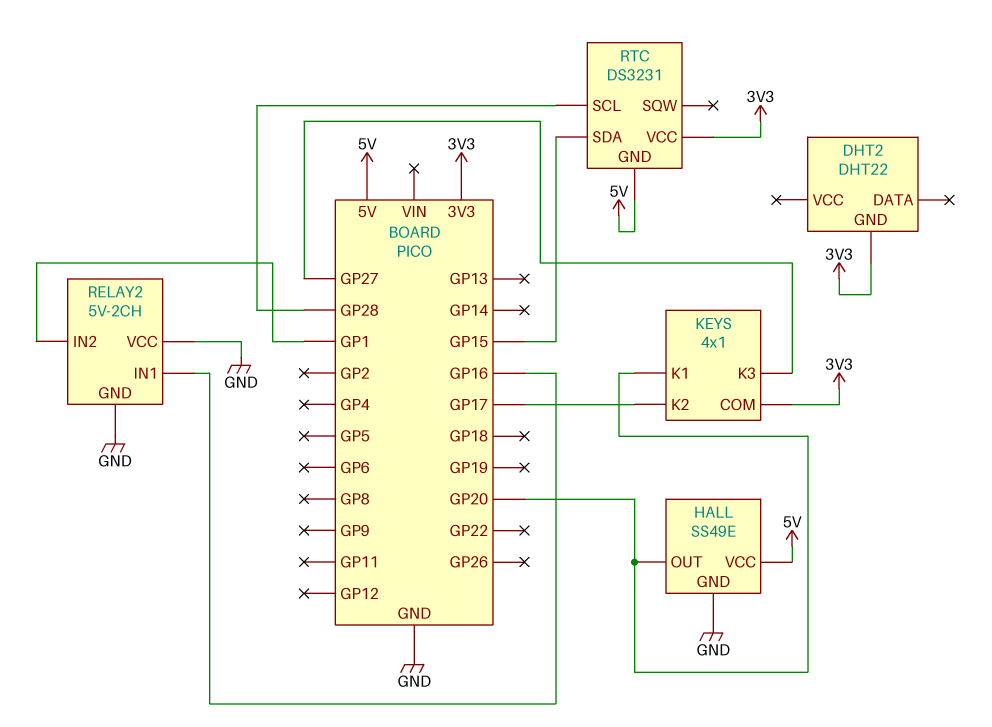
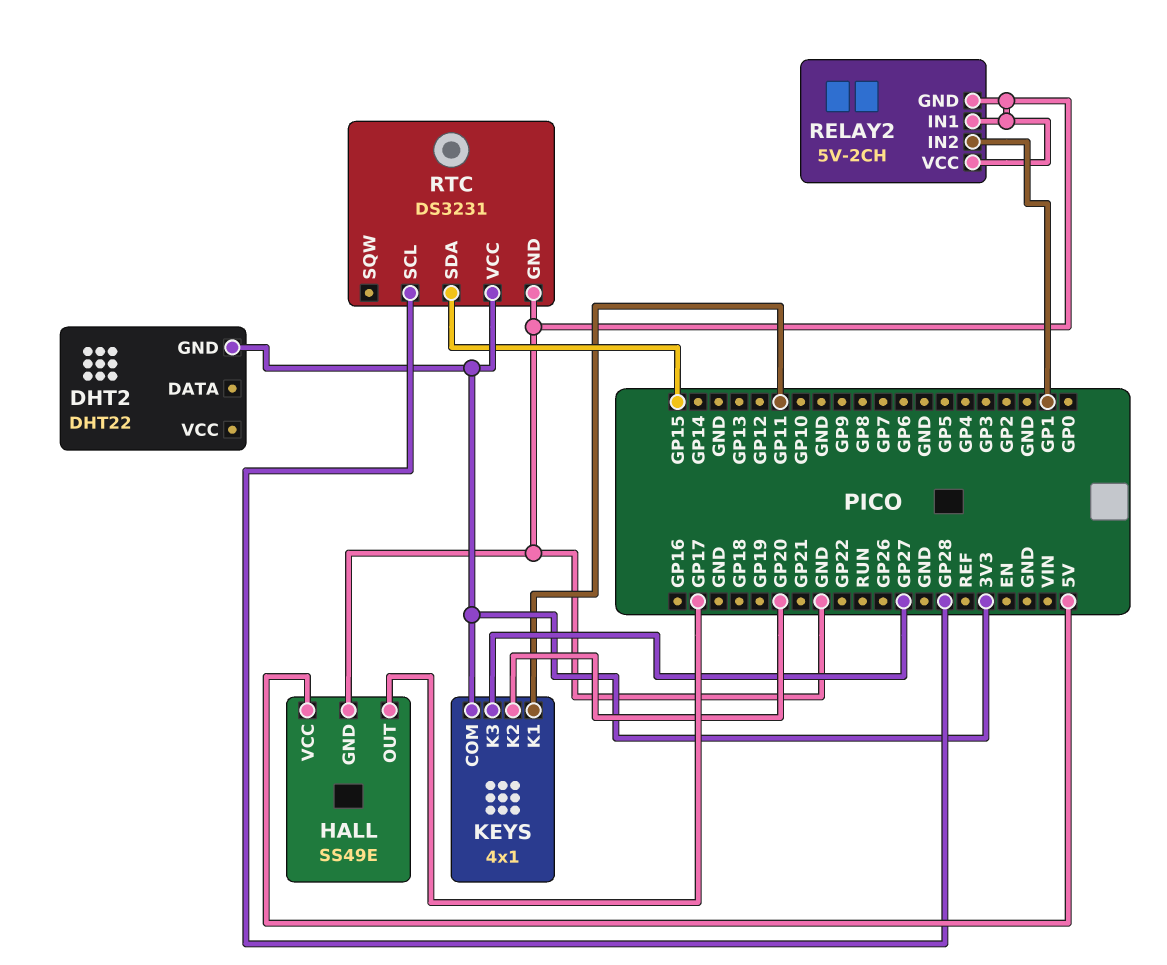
HALL pin OUT: GP20 -> GP17
KEYS pin K1: GP20 -> GP11
KEYS pin K2: GP17 -> GP20
RELAY2 pin IN1: GP16 -> GND
RTC pin GND: 5V -> GND

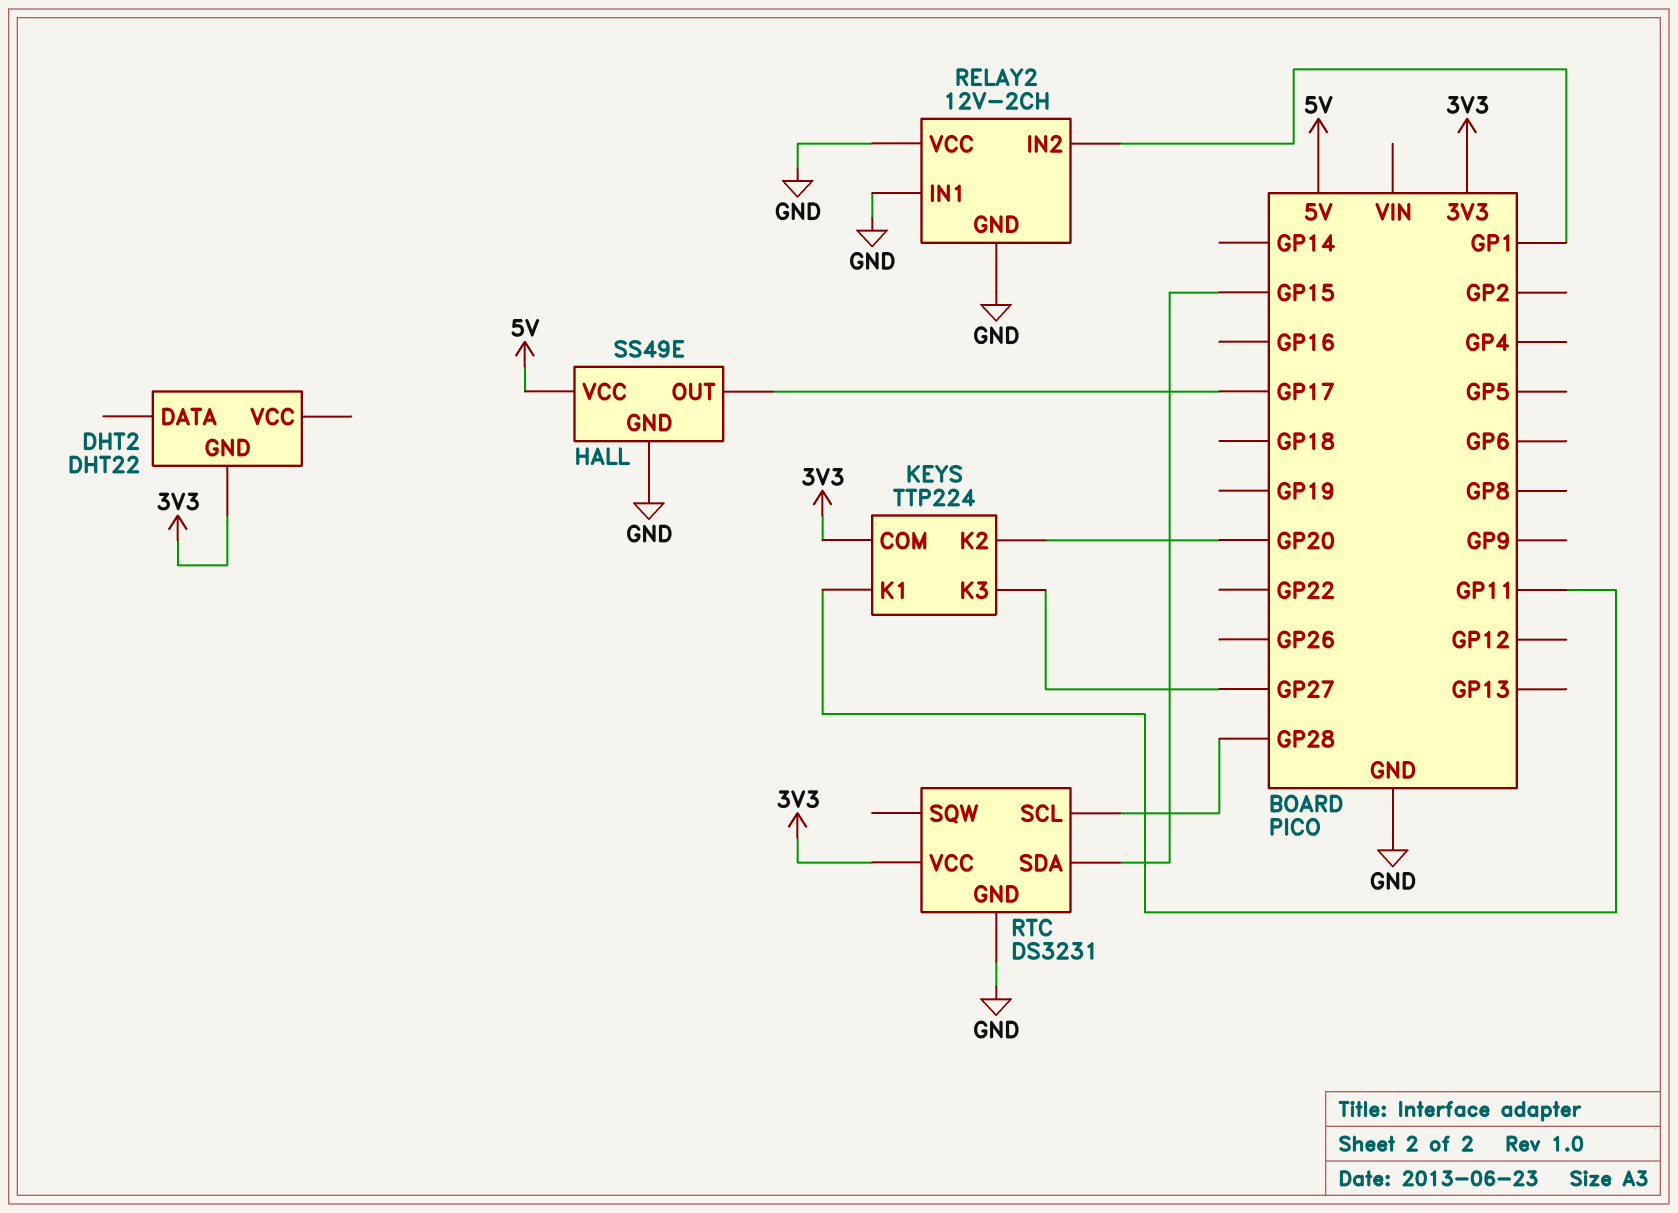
KEYS: 4x1 -> TTP224
RELAY2: 5V-2CH -> 12V-2CH

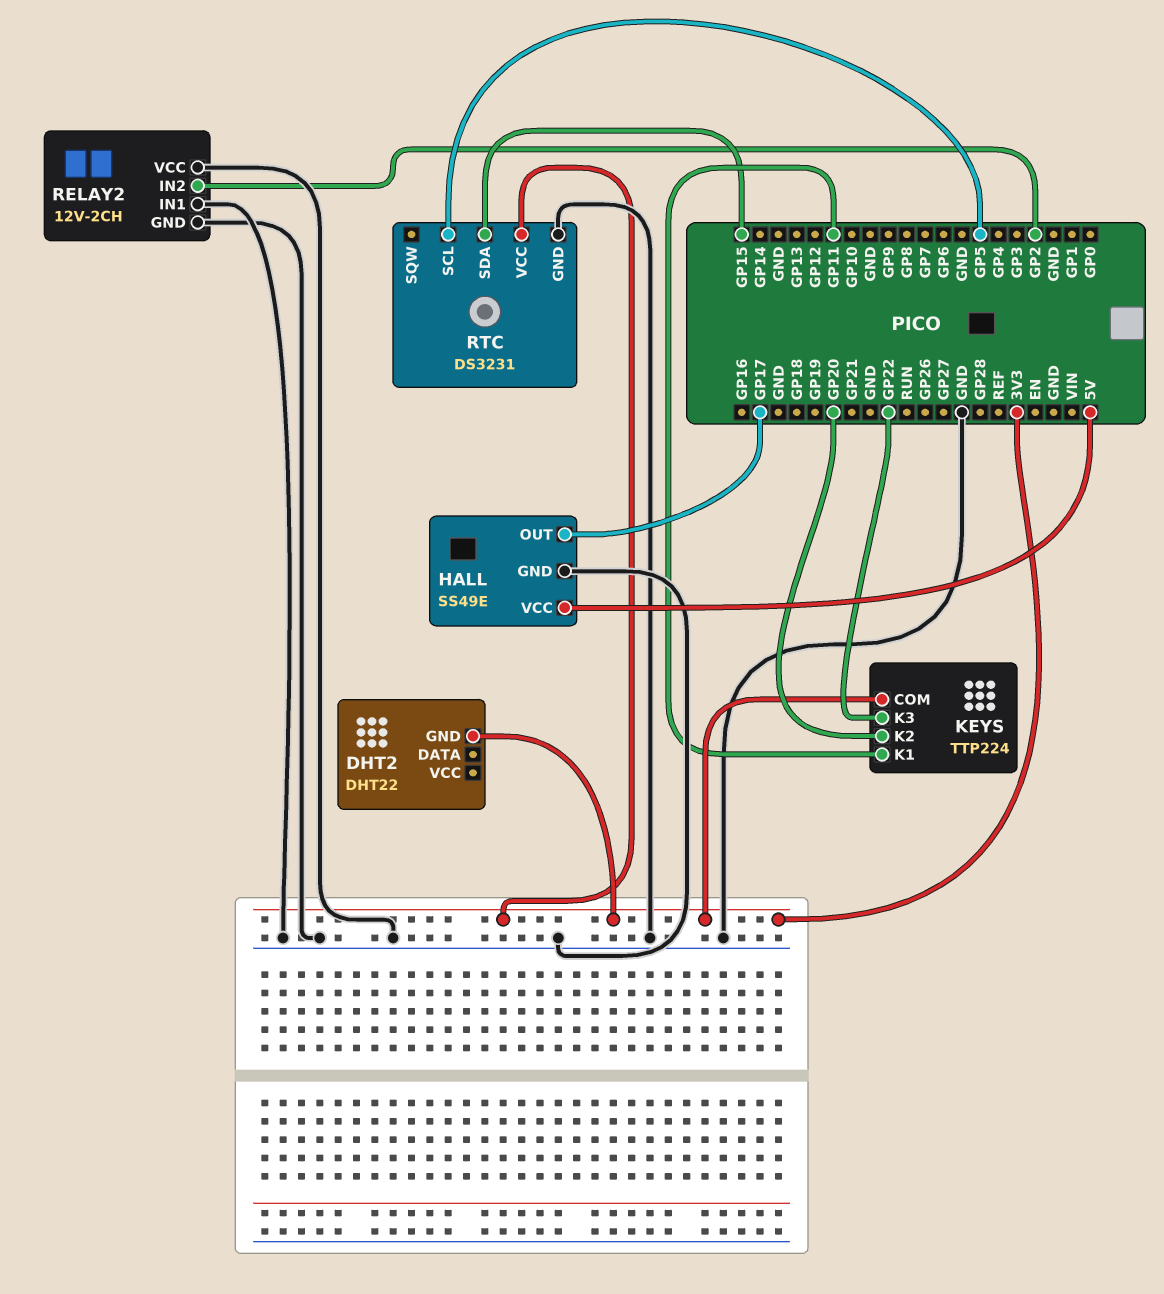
KEYS pin K3: GP27 -> GP22
RELAY2 pin IN2: GP1 -> GP2
RTC pin SCL: GP28 -> GP5

